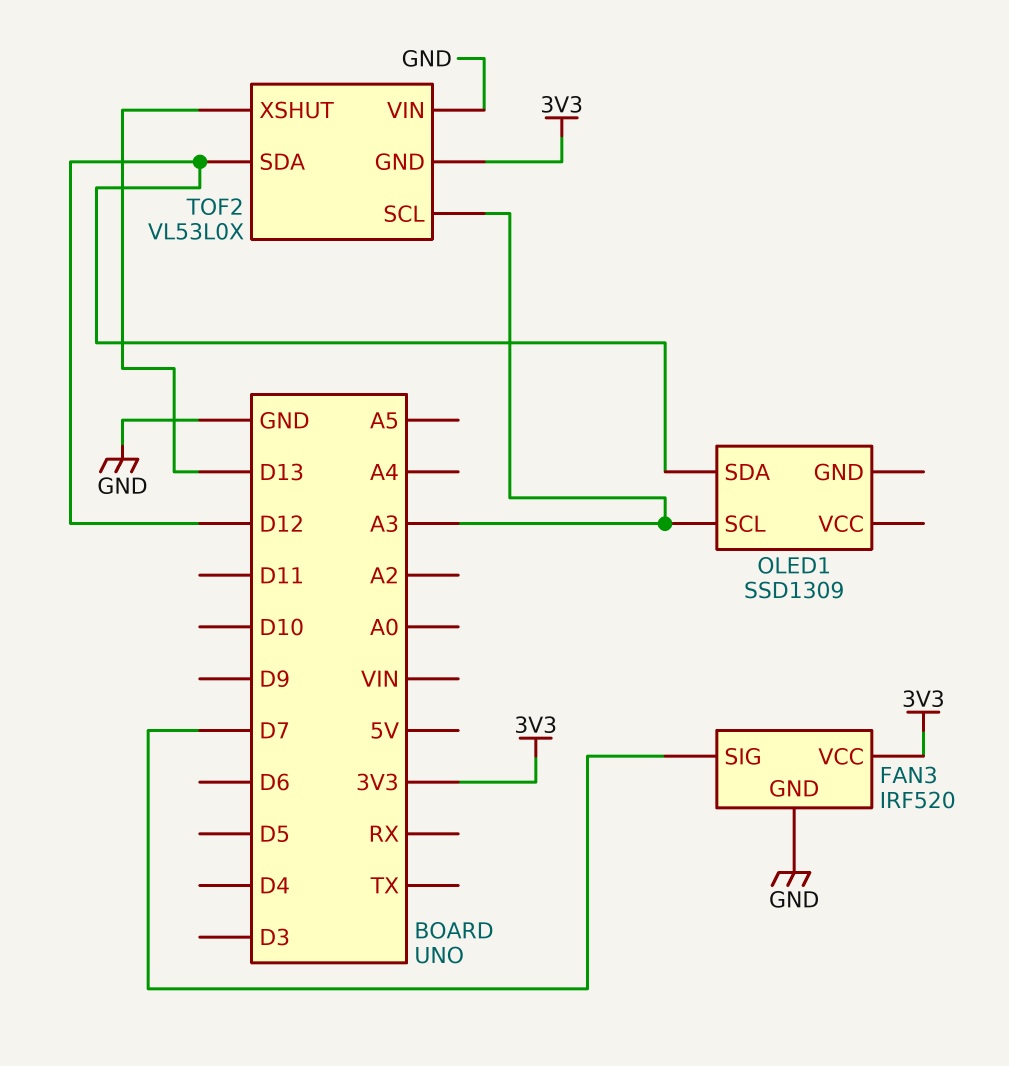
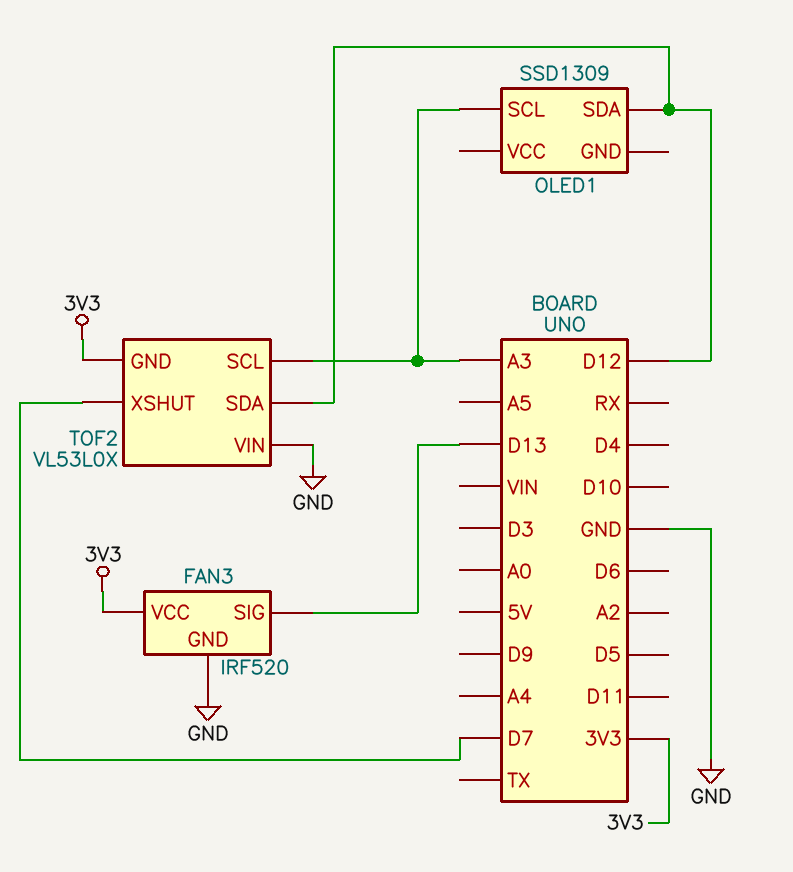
FAN3 pin SIG: D7 -> D13
TOF2 pin XSHUT: D13 -> D7

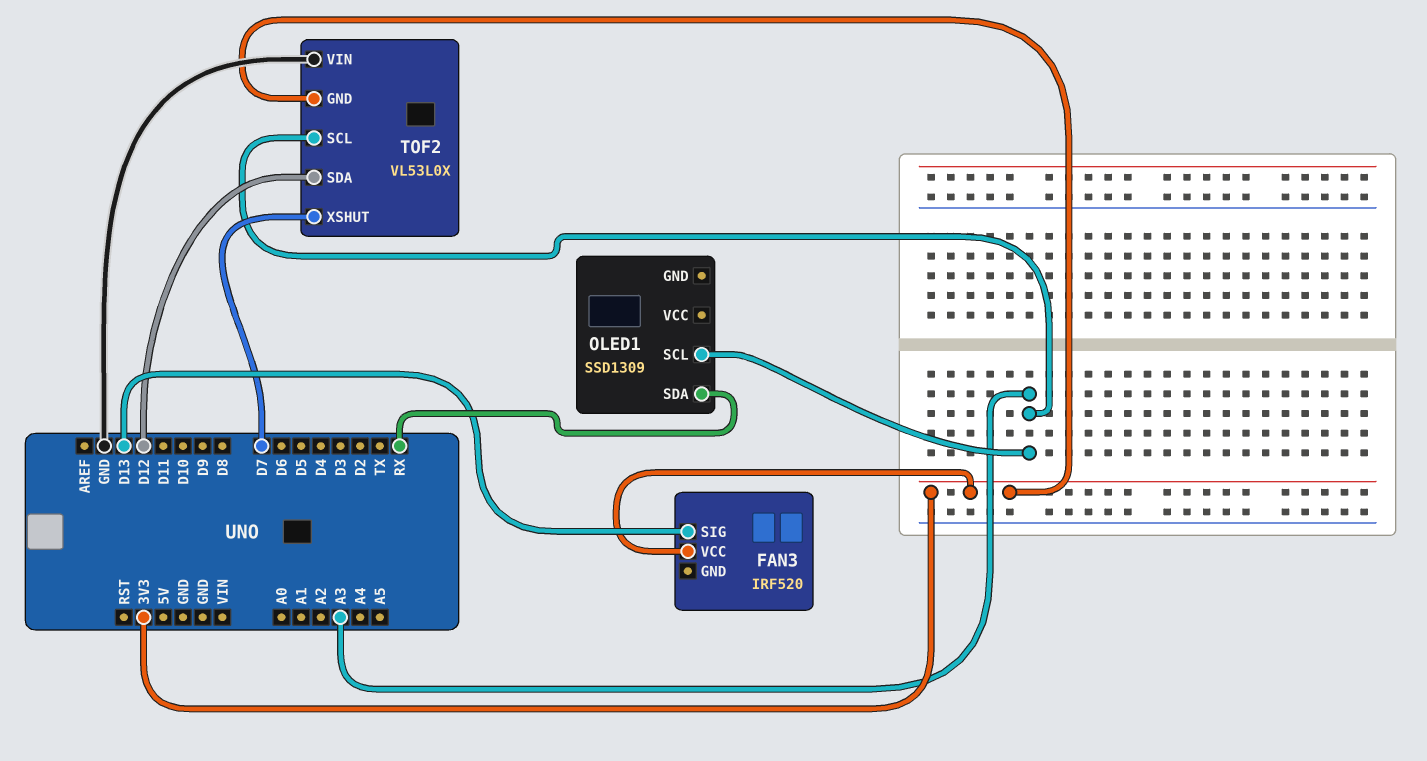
FAN3 pin GND: GND -> none
OLED1 pin SDA: D12 -> RX

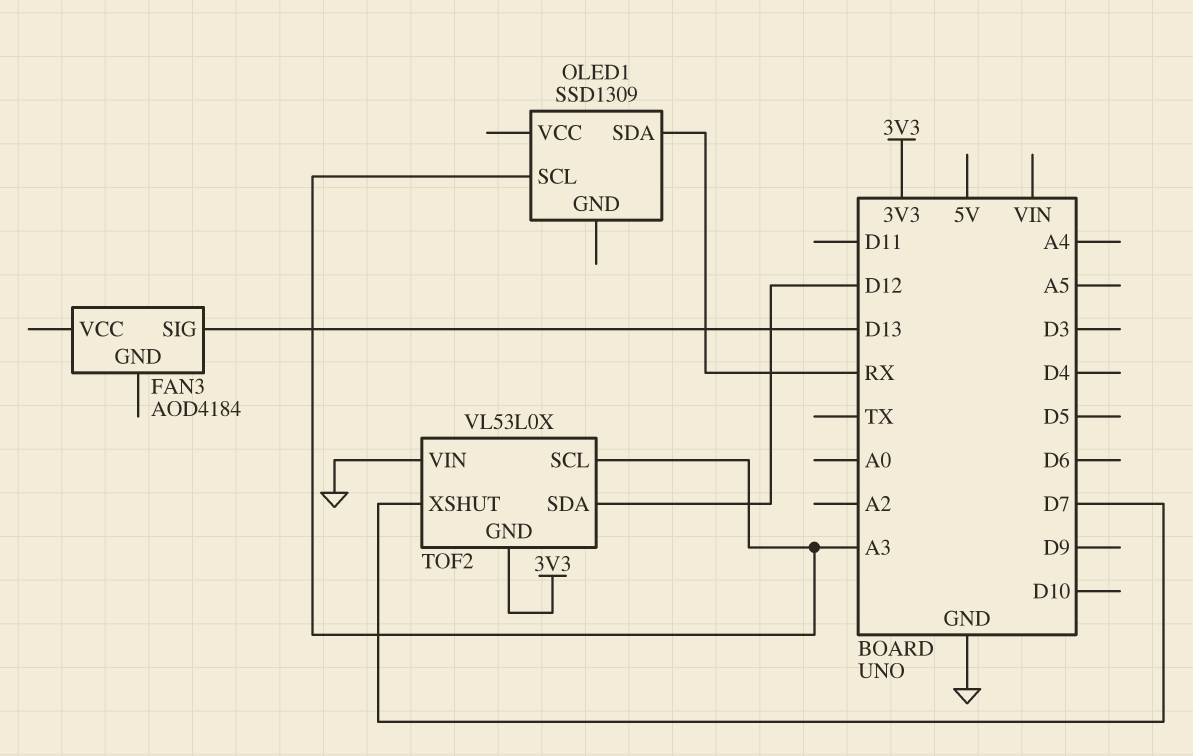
FAN3: IRF520 -> AOD4184
FAN3 pin VCC: 3V3 -> none

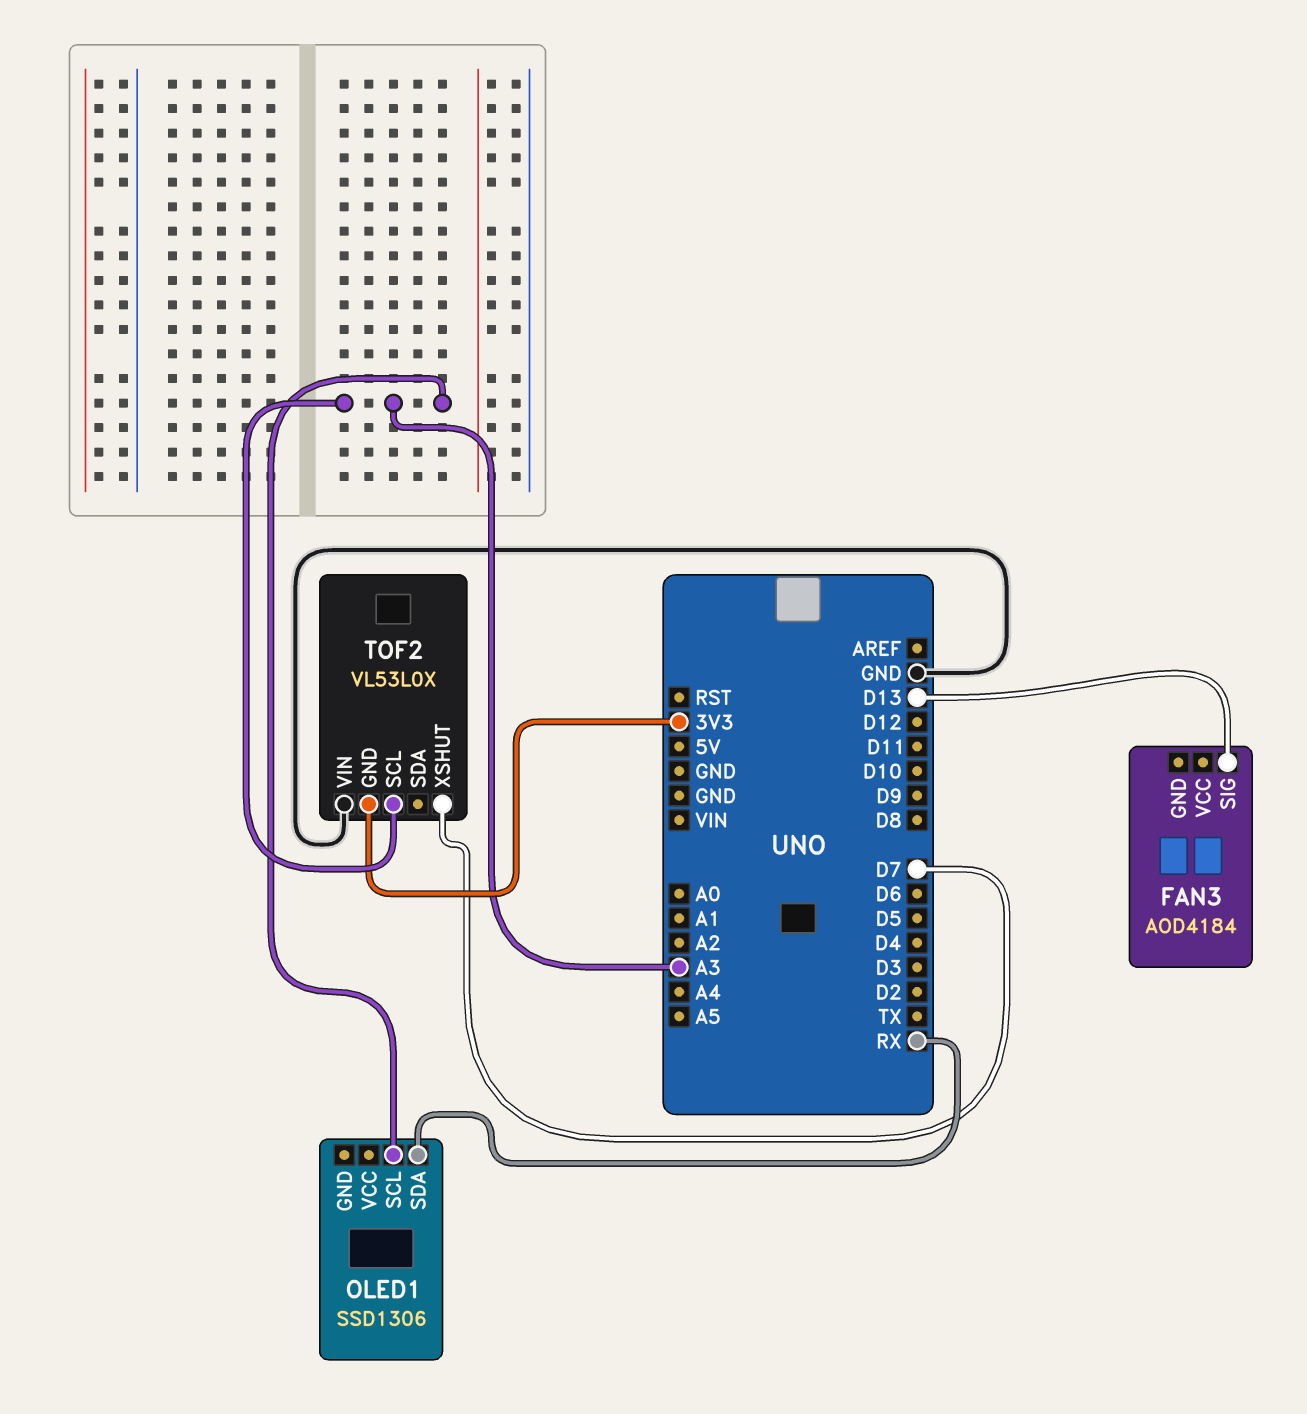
OLED1: SSD1309 -> SSD1306
TOF2 pin SDA: D12 -> none

